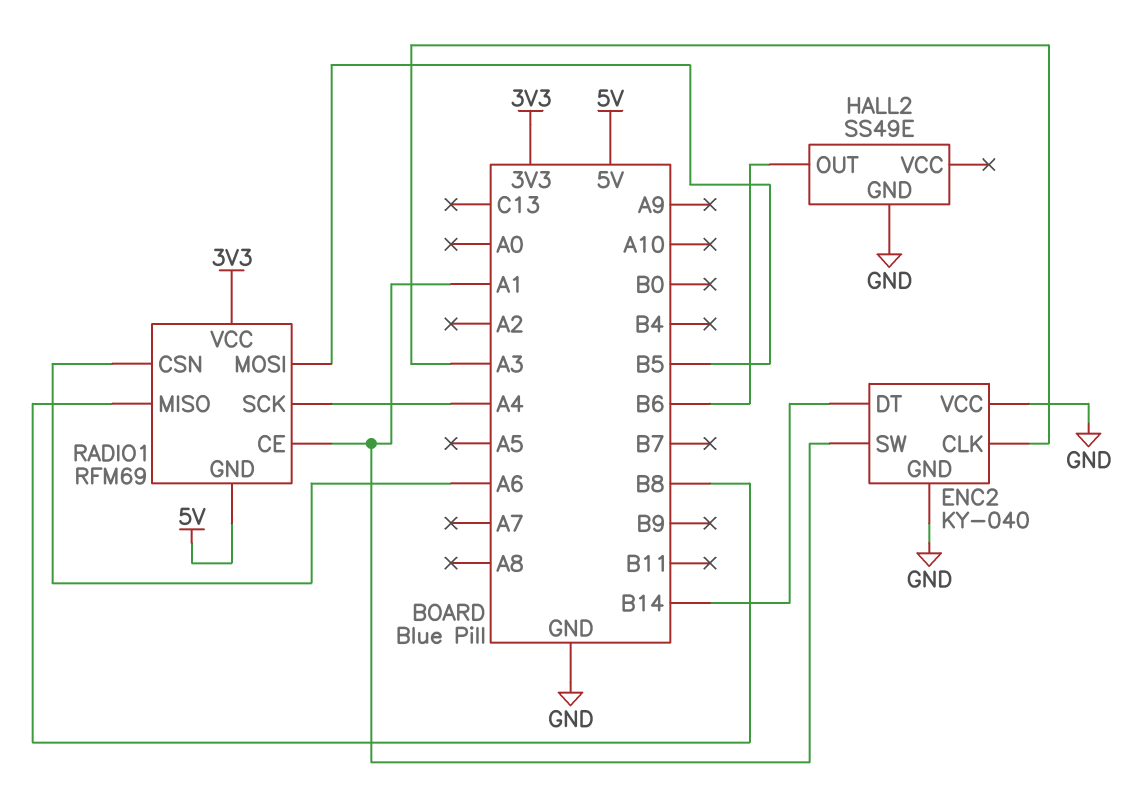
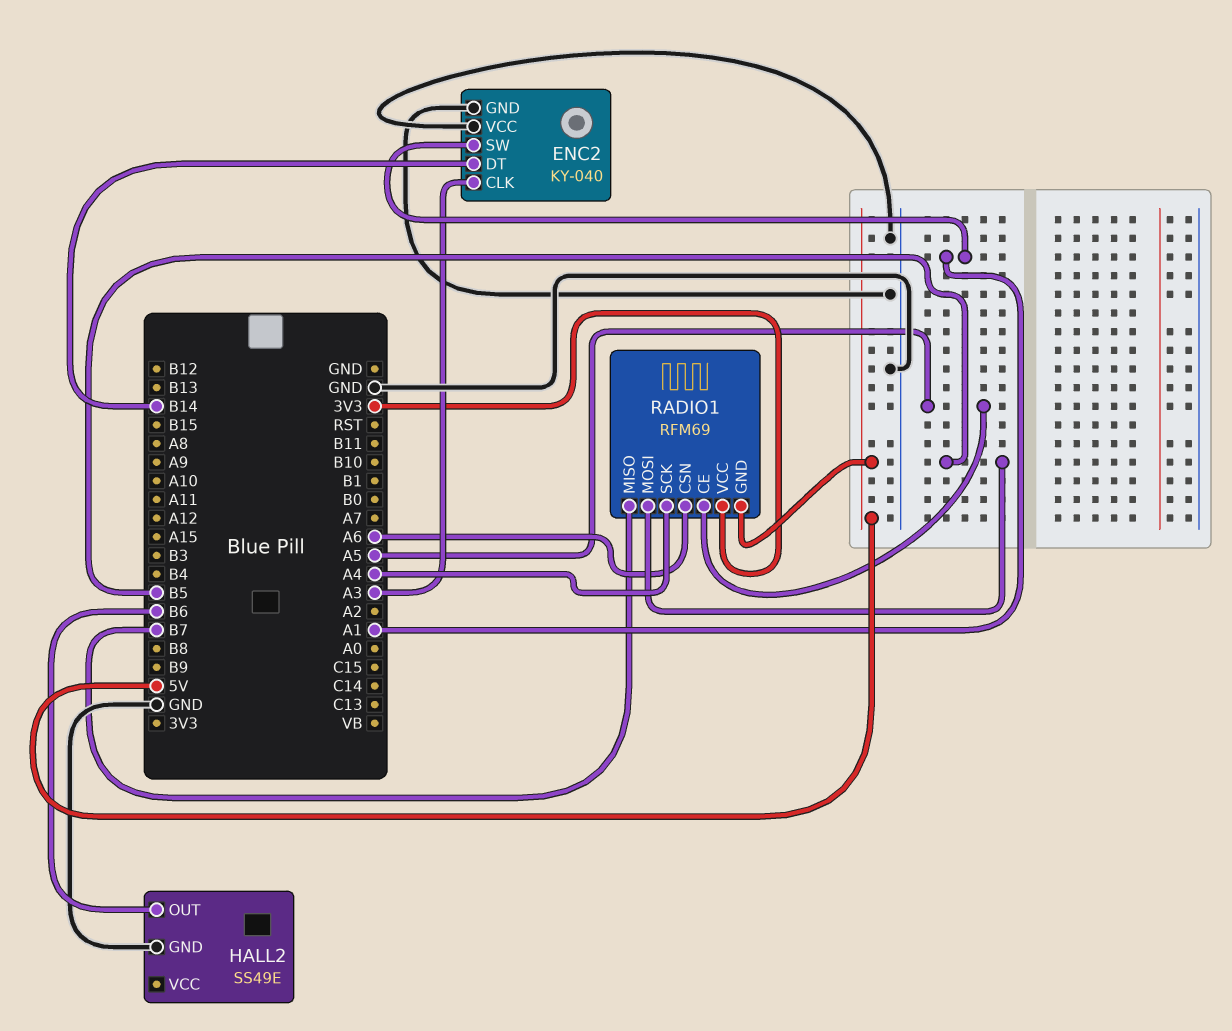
RADIO1 pin CE: A1 -> A5
RADIO1 pin MISO: B8 -> B7

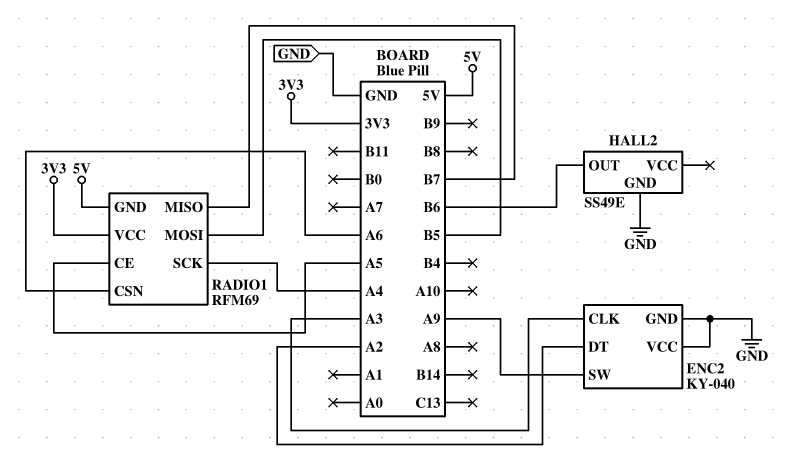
ENC2 pin DT: B14 -> A2
ENC2 pin SW: A1 -> A9

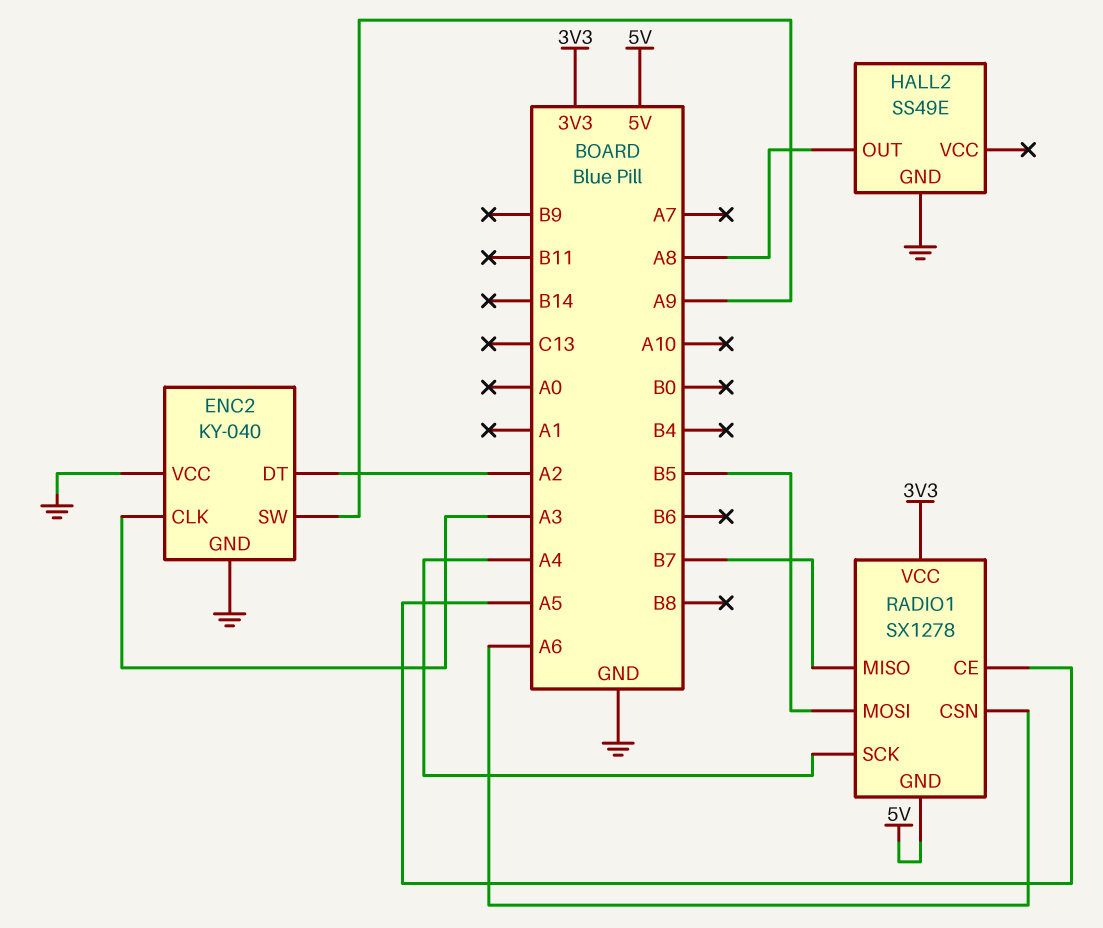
HALL2 pin OUT: B6 -> A8
RADIO1: RFM69 -> SX1278

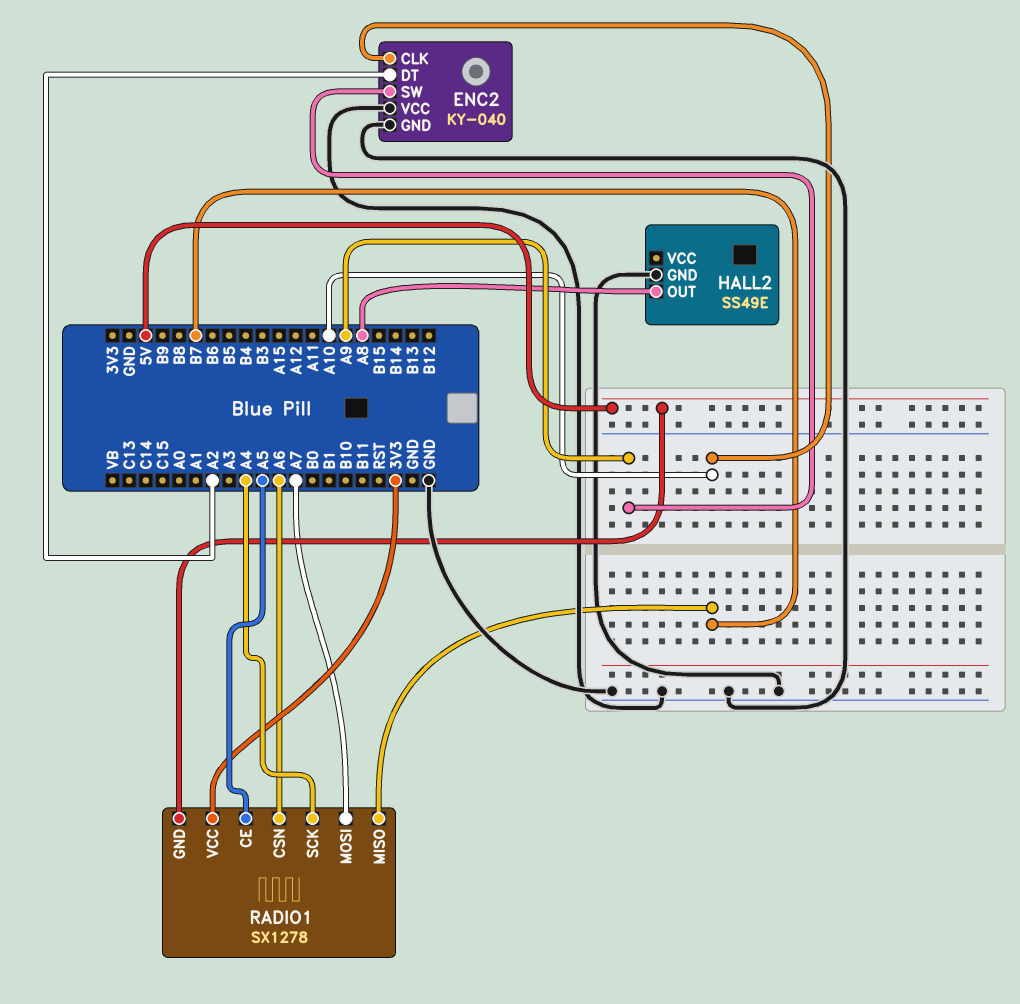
ENC2 pin CLK: A3 -> A10
RADIO1 pin MOSI: B5 -> A7

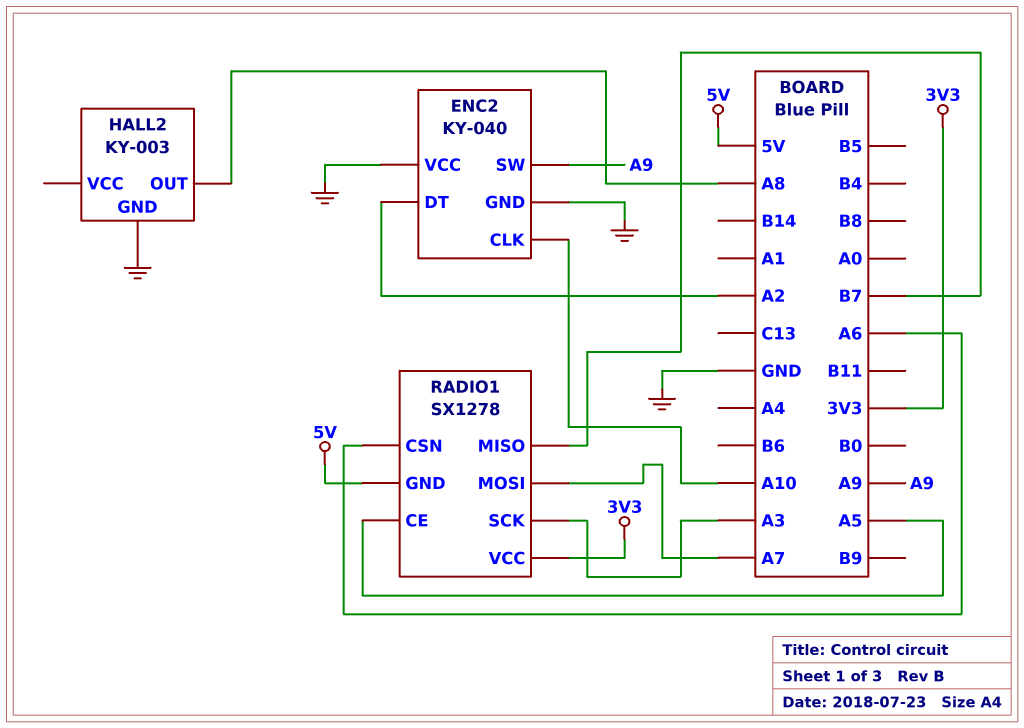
HALL2: SS49E -> KY-003
RADIO1 pin SCK: A4 -> A3

